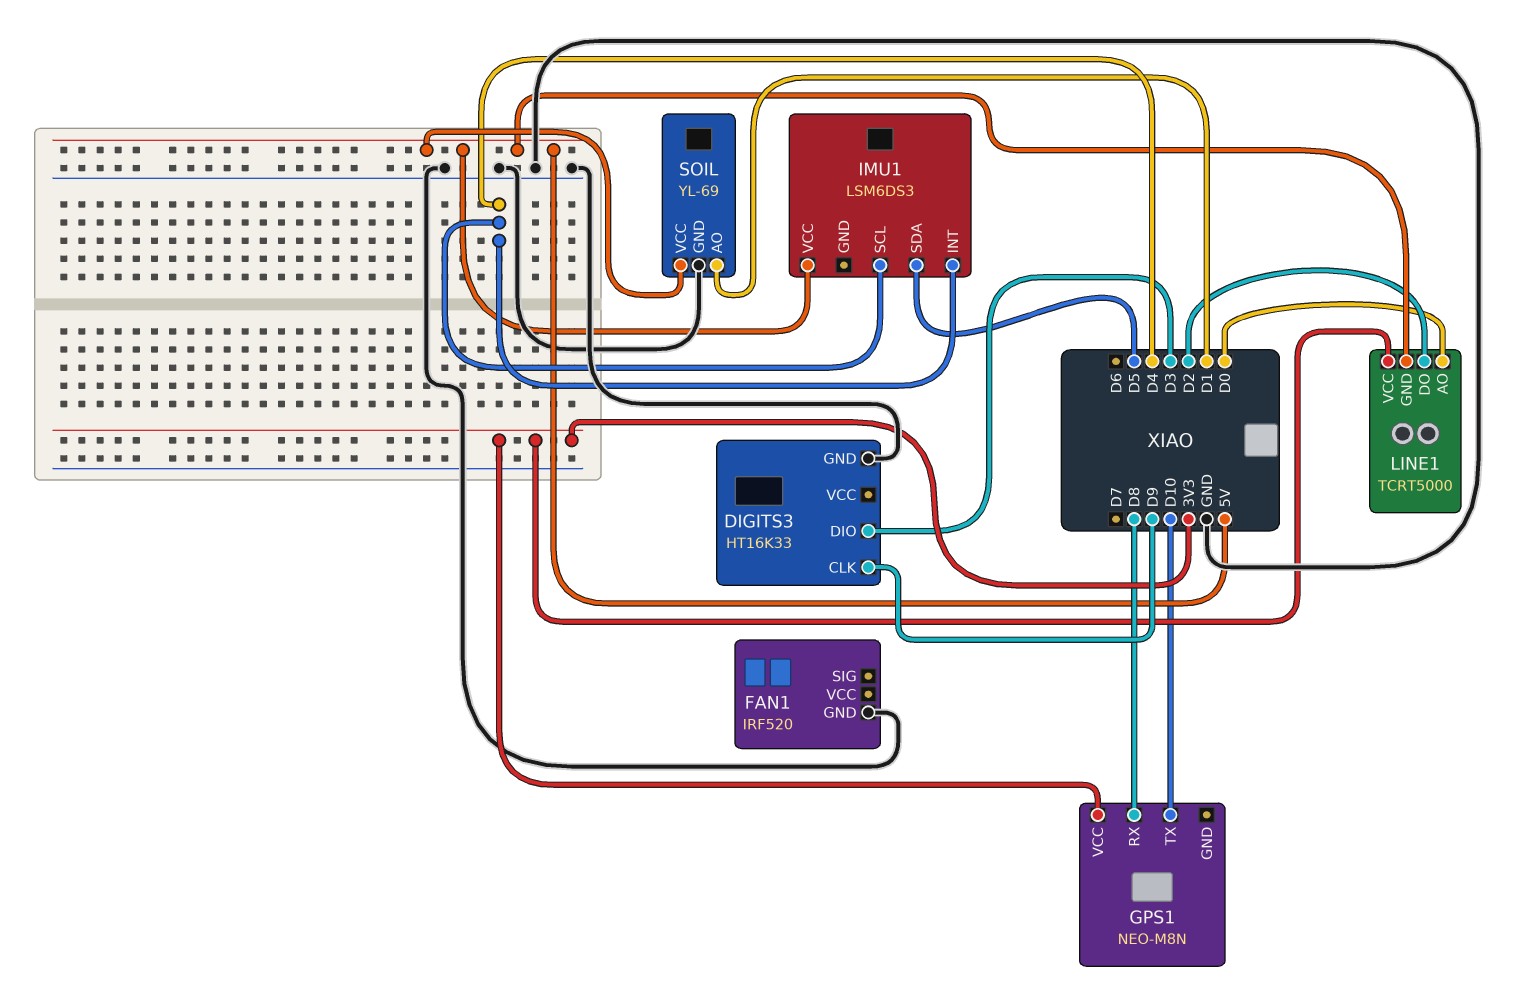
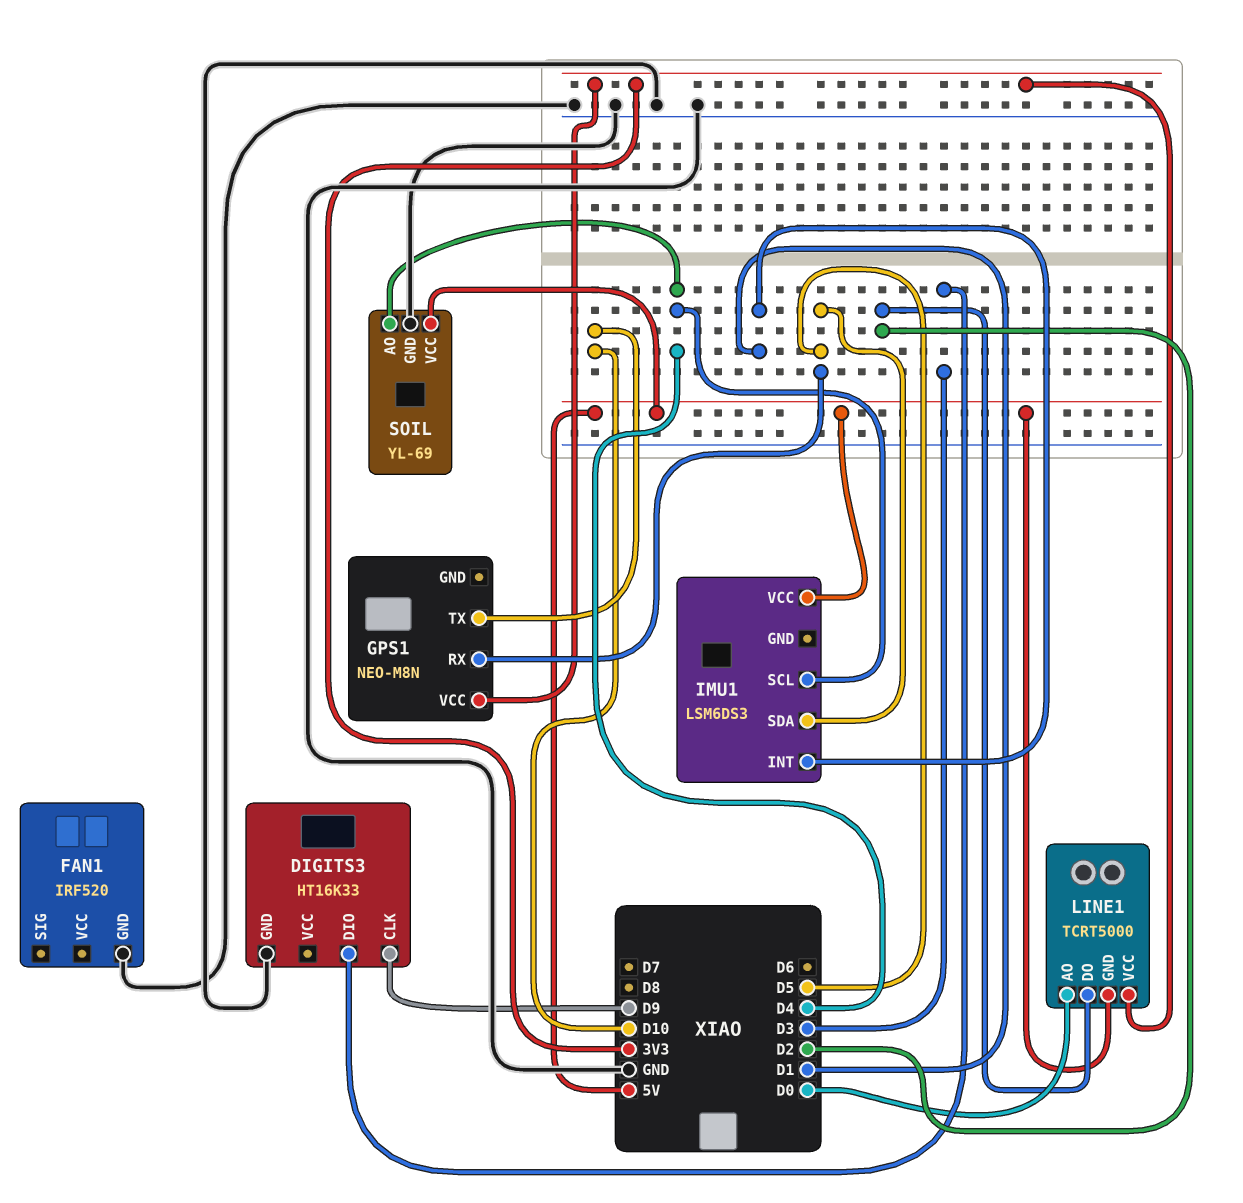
GPS1 pin RX: D8 -> D5
IMU1 pin INT: D4 -> D1
SOIL pin AO: D1 -> D4

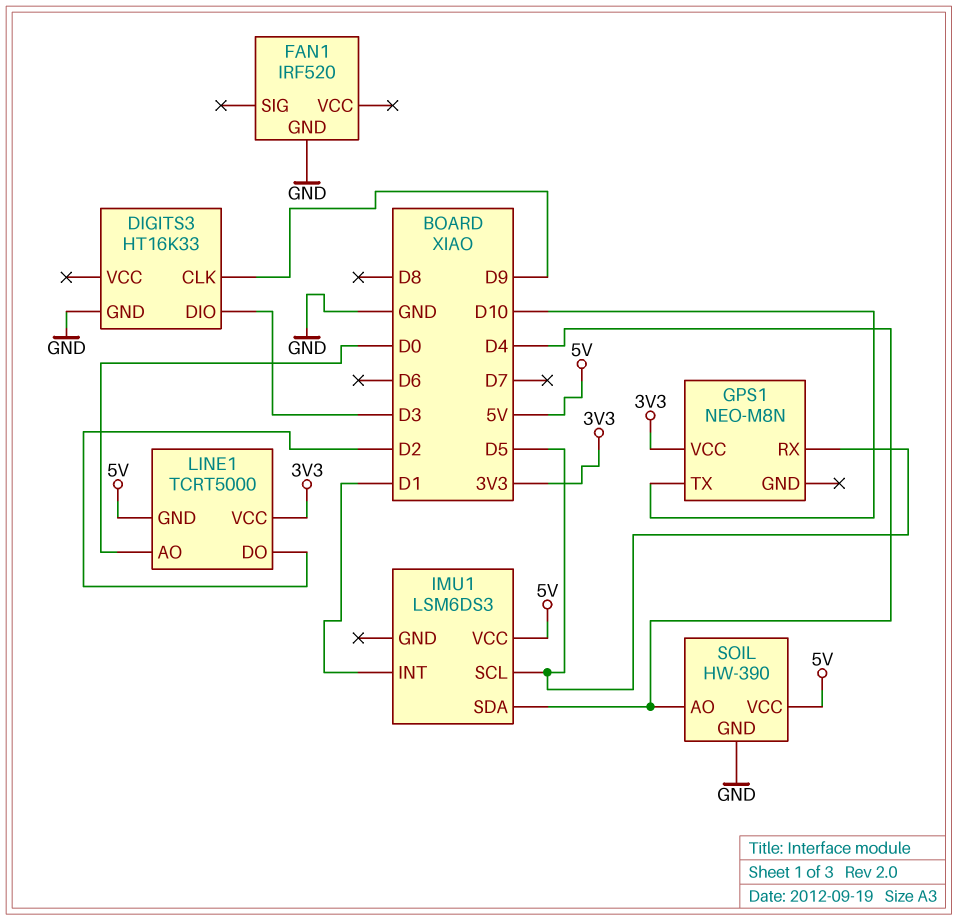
IMU1 pin SCL: D4 -> D5
IMU1 pin SDA: D5 -> D4
SOIL: YL-69 -> HW-390

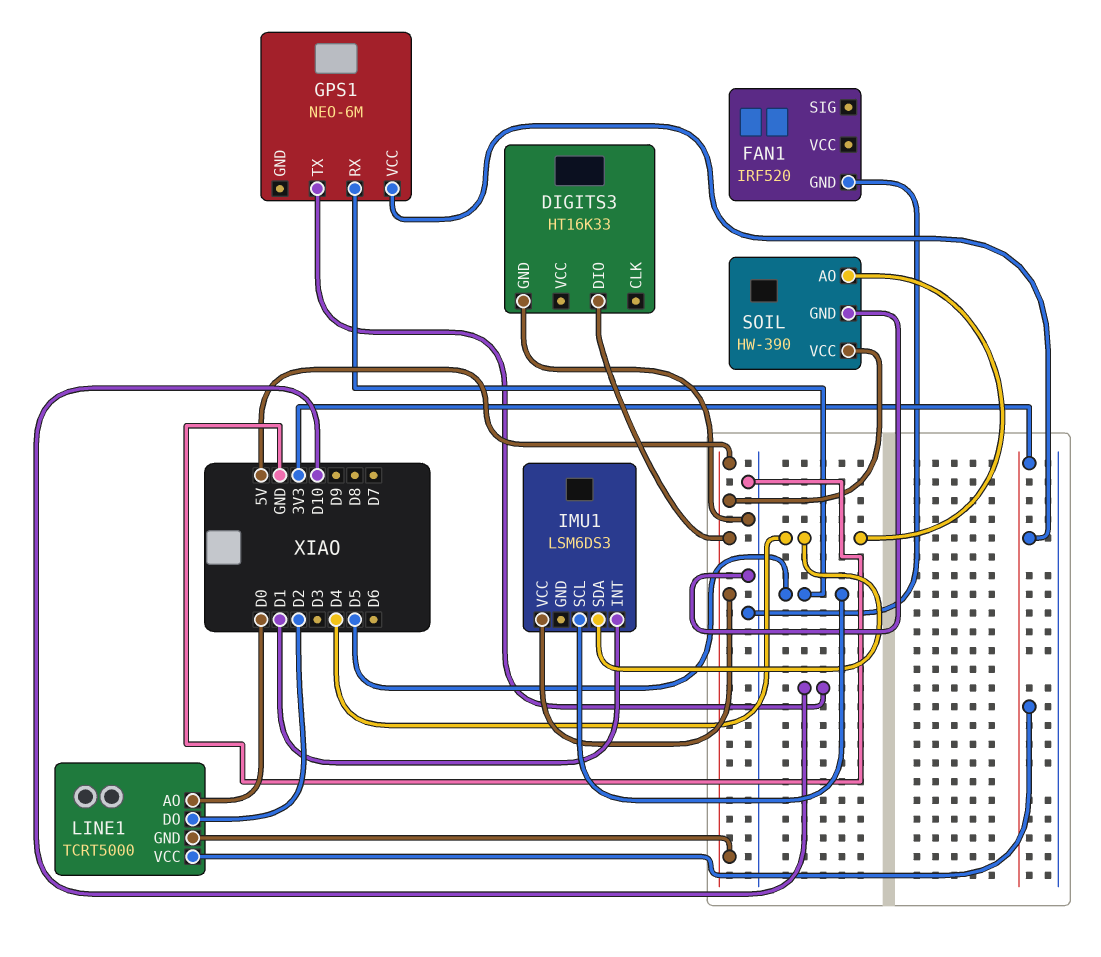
DIGITS3 pin CLK: D9 -> none
DIGITS3 pin DIO: D3 -> 5V
GPS1: NEO-M8N -> NEO-6M

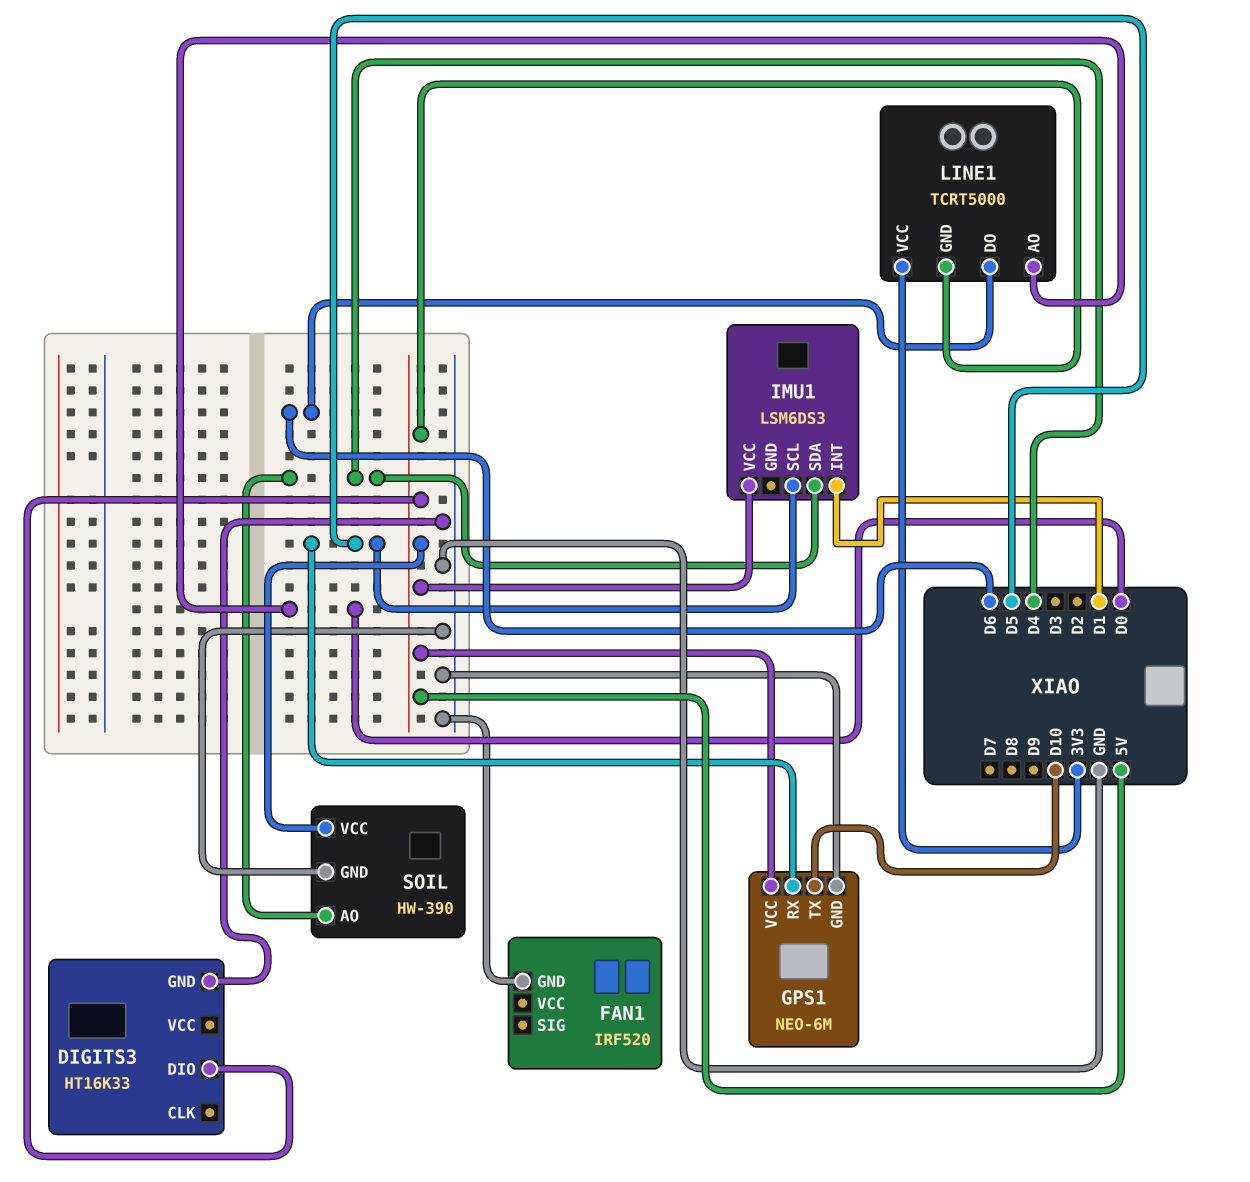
GPS1 pin GND: none -> GND
GPS1 pin VCC: 3V3 -> 5V
LINE1 pin DO: D2 -> D6

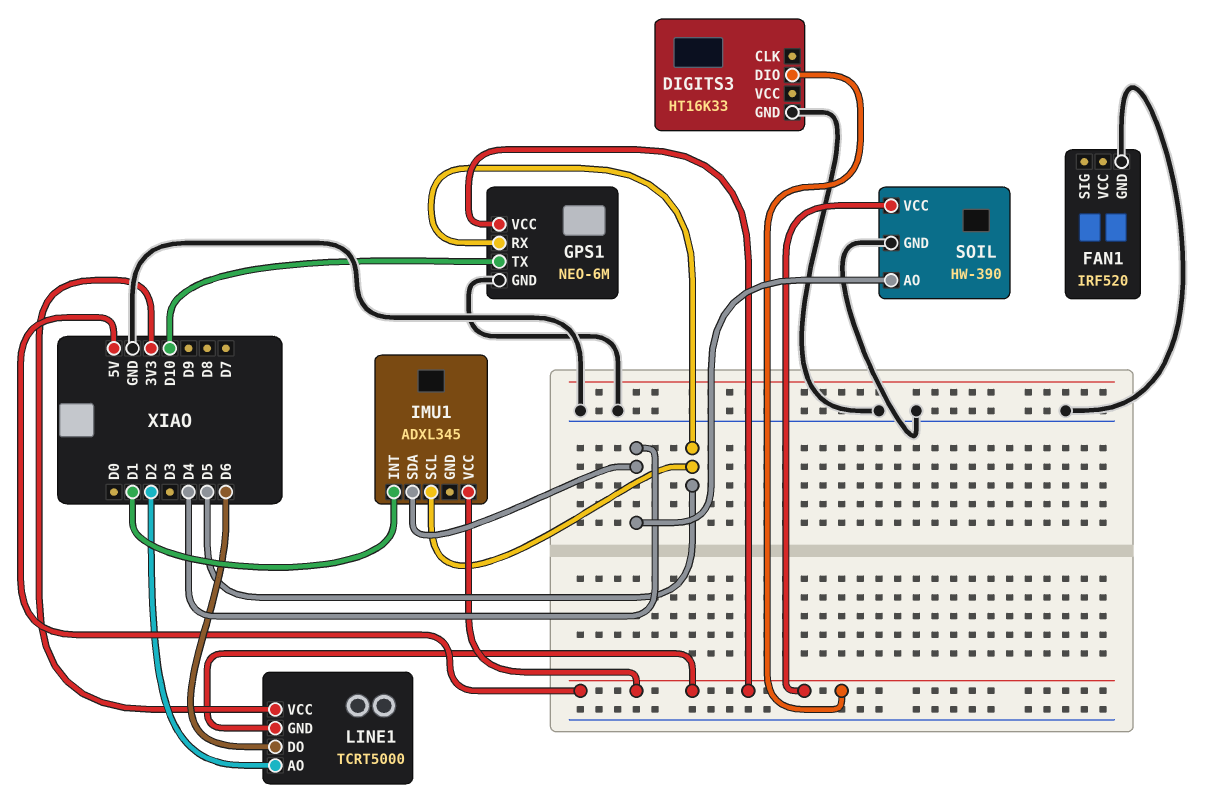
IMU1: LSM6DS3 -> ADXL345
LINE1 pin AO: D0 -> D2

